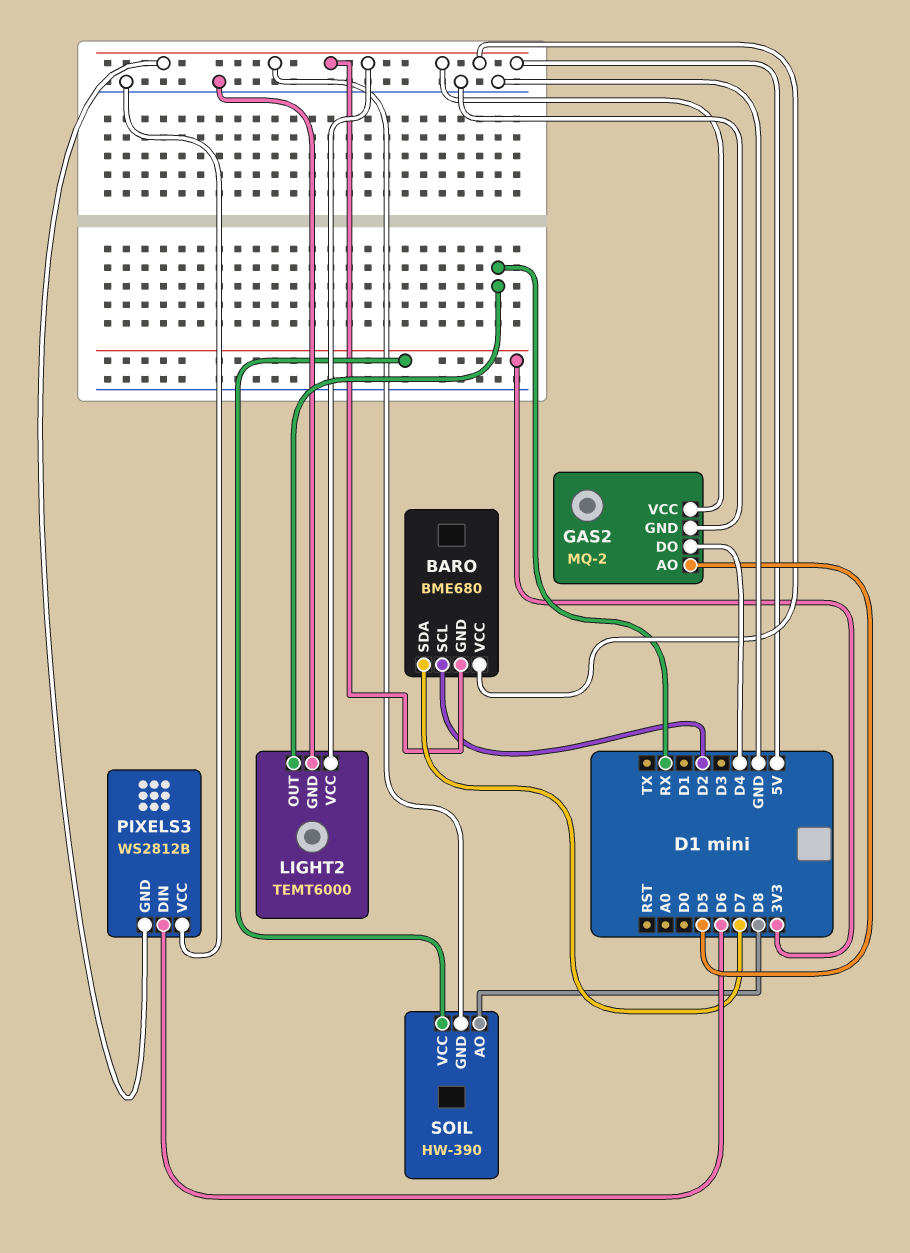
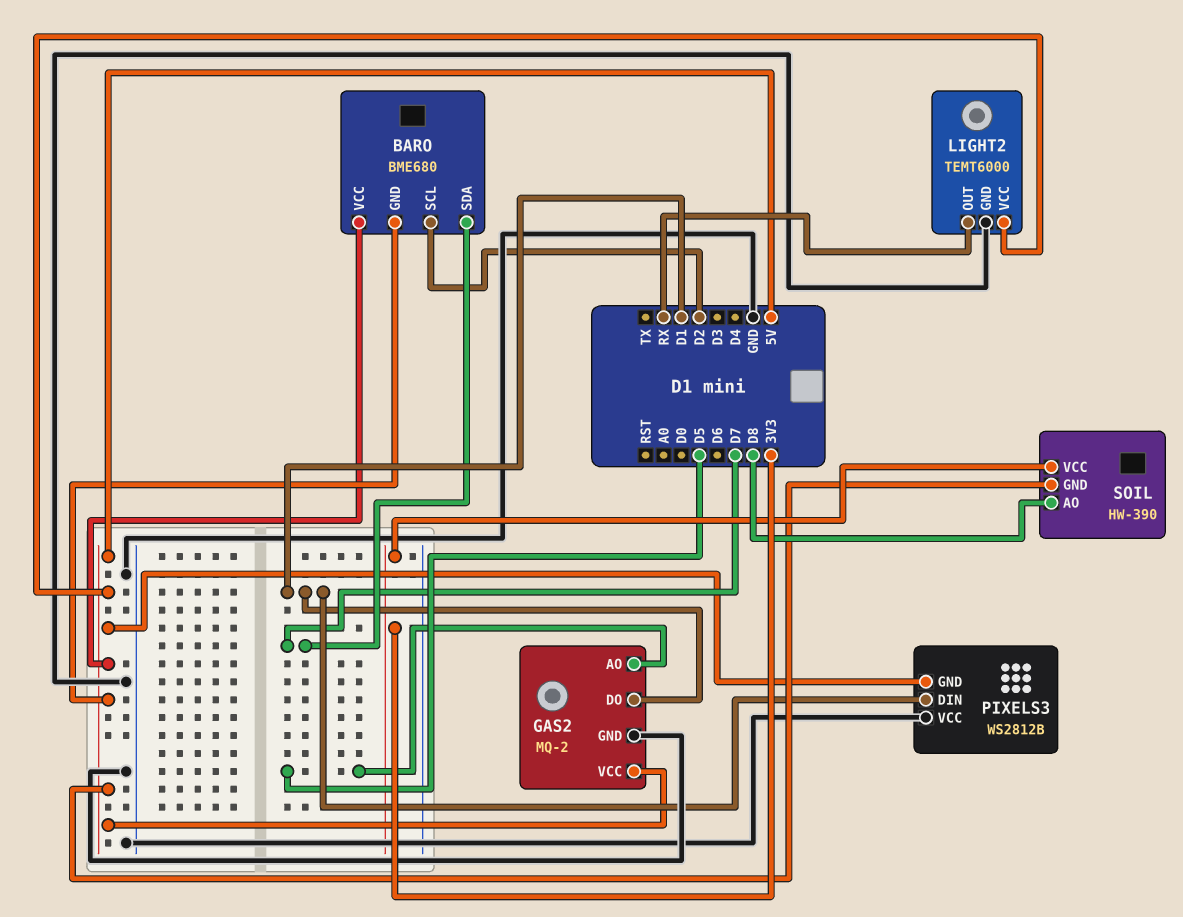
GAS2 pin DO: D4 -> D1
PIXELS3 pin DIN: D6 -> D1

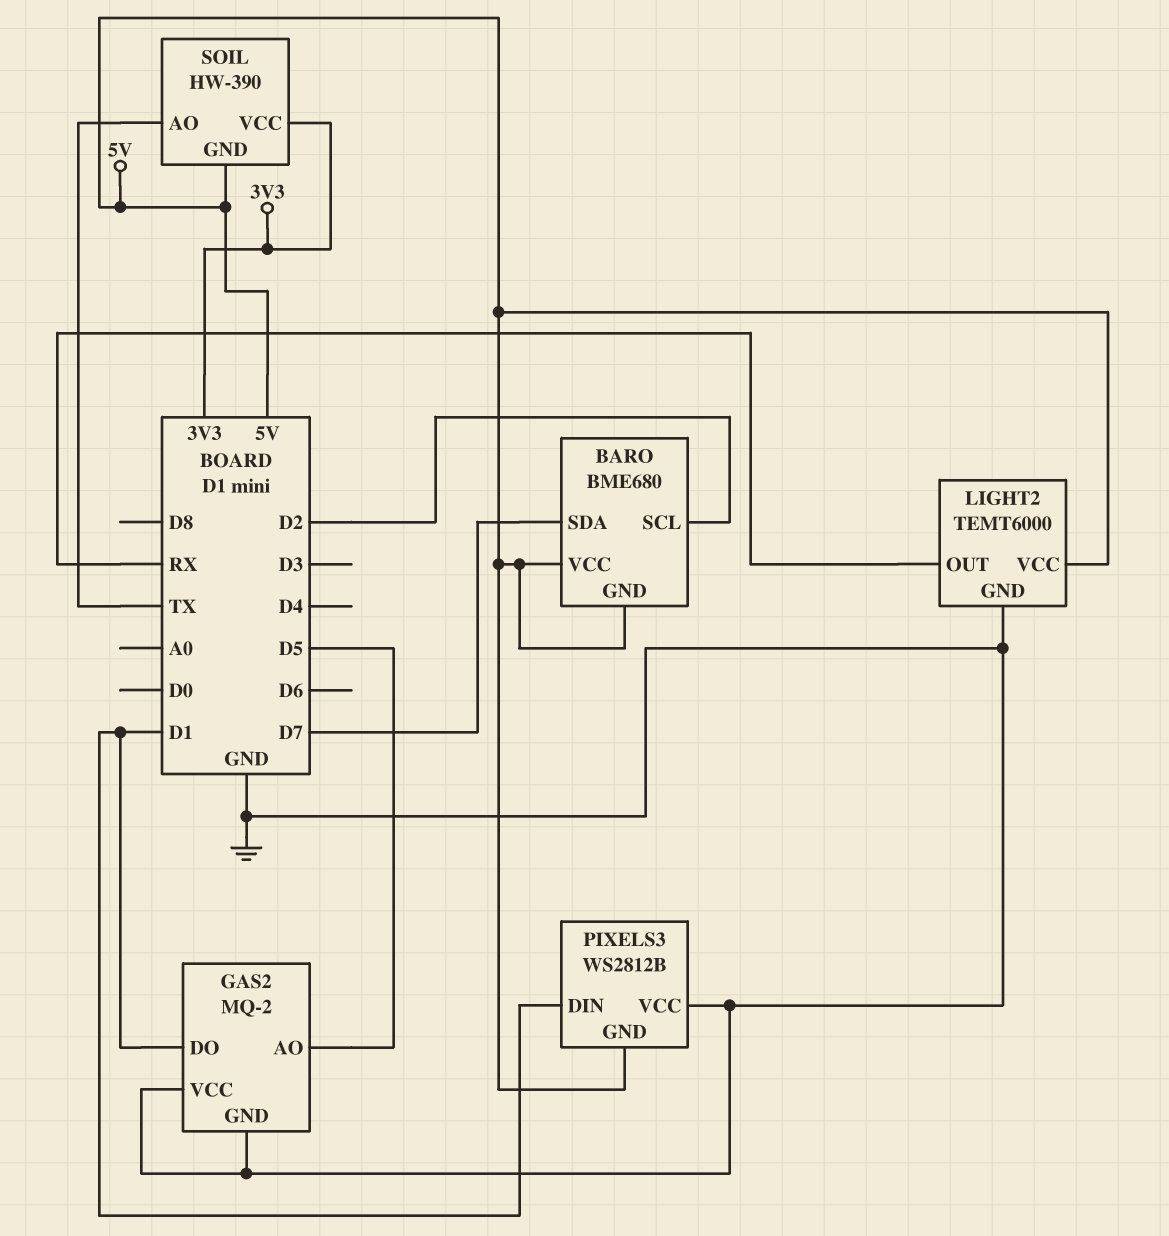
GAS2 pin VCC: 5V -> GND
SOIL pin AO: D8 -> TX

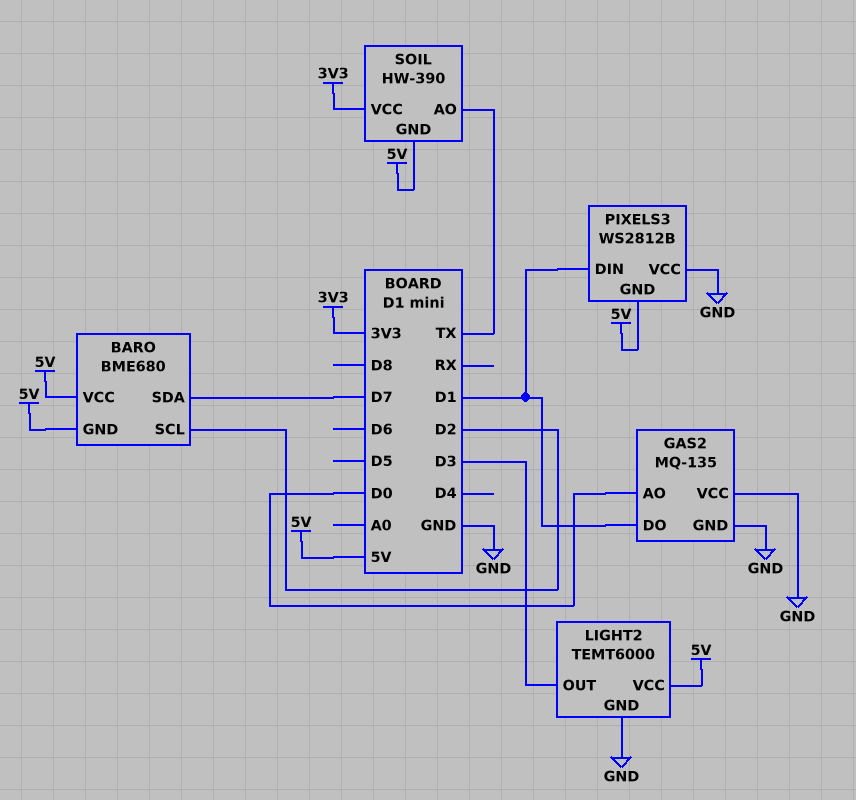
GAS2: MQ-2 -> MQ-135
GAS2 pin AO: D5 -> D0
LIGHT2 pin OUT: RX -> D3

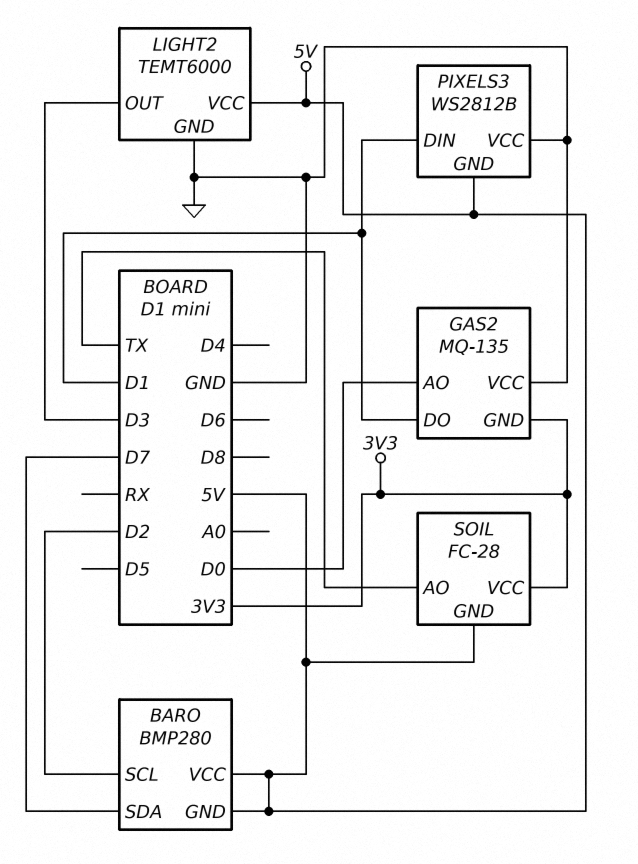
BARO: BME680 -> BMP280
GAS2 pin GND: GND -> 3V3
SOIL: HW-390 -> FC-28

